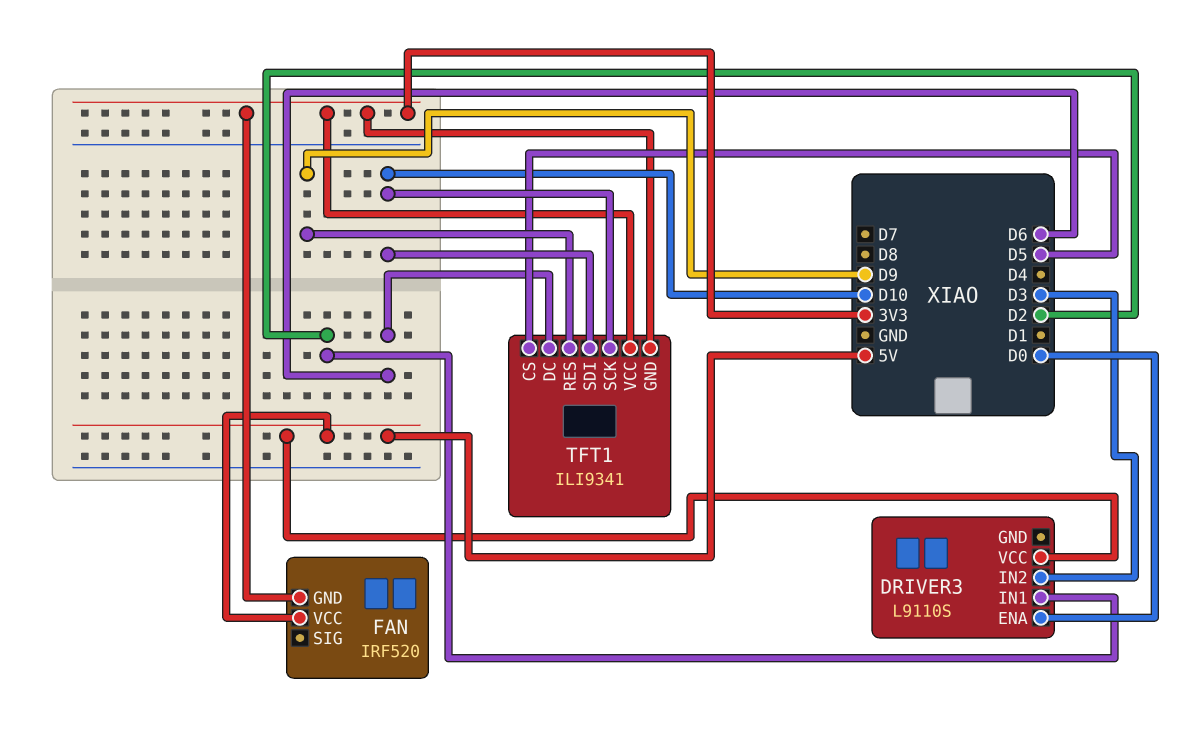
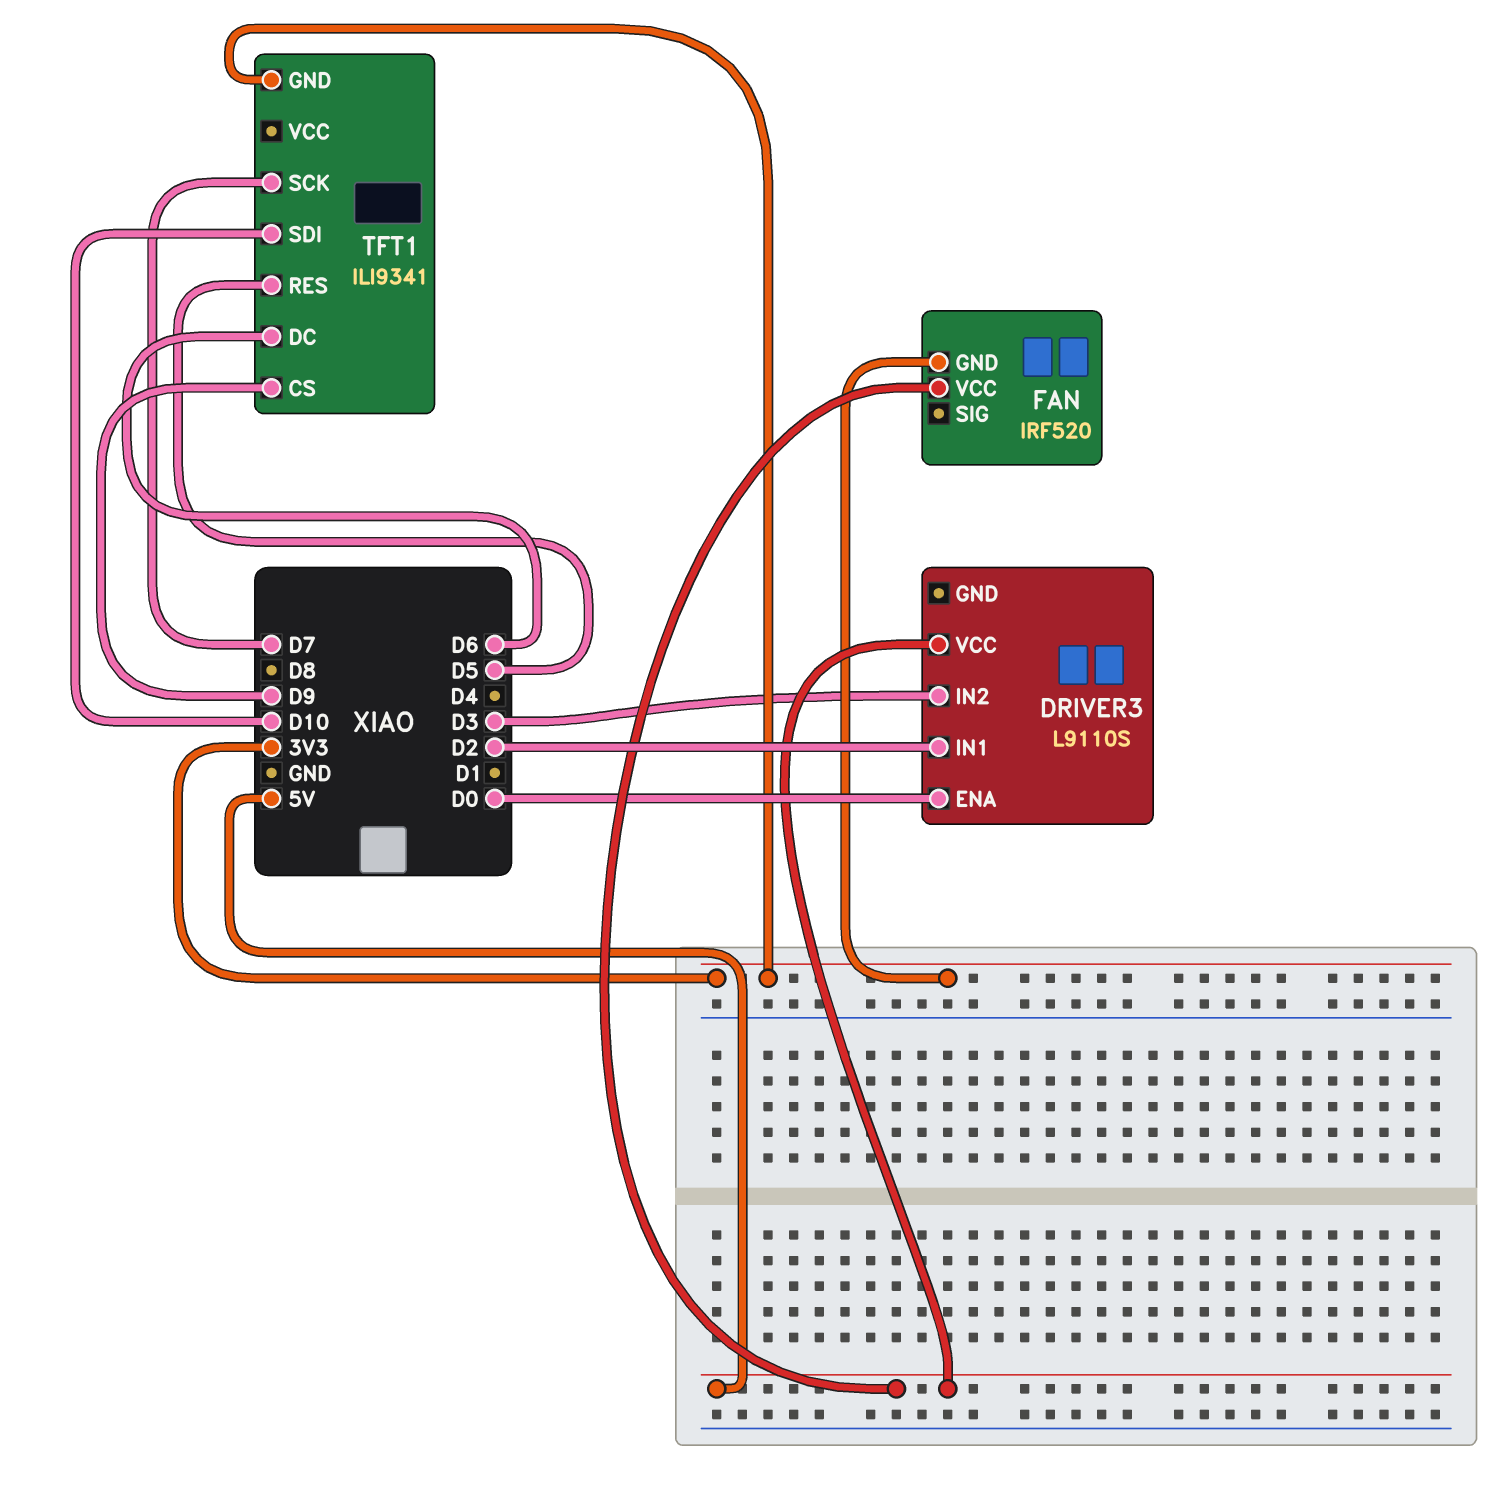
TFT1 pin CS: D5 -> D9
TFT1 pin RES: D9 -> D5
TFT1 pin SCK: D10 -> D7
TFT1 pin VCC: 3V3 -> none

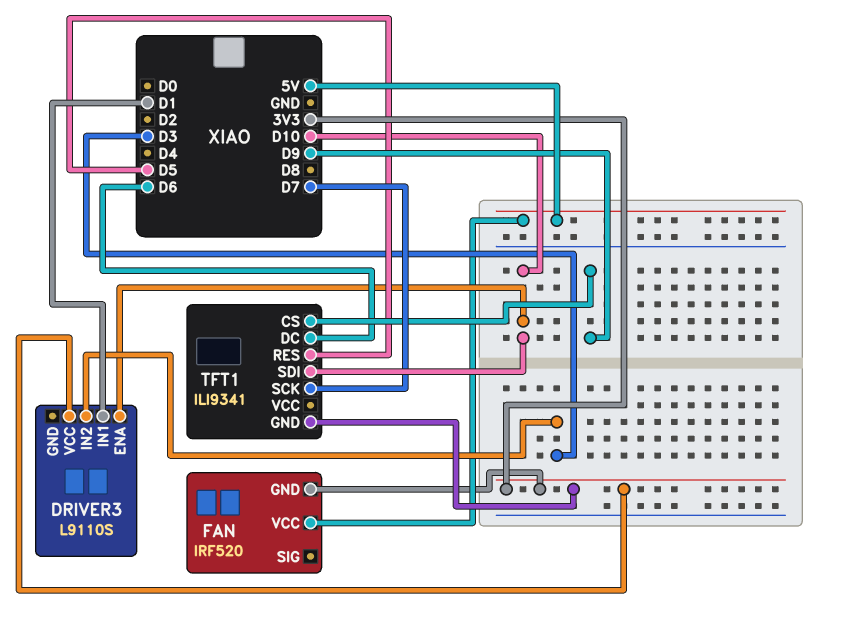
DRIVER3 pin ENA: D0 -> D10
DRIVER3 pin IN1: D2 -> D1
DRIVER3 pin VCC: 5V -> 3V3

